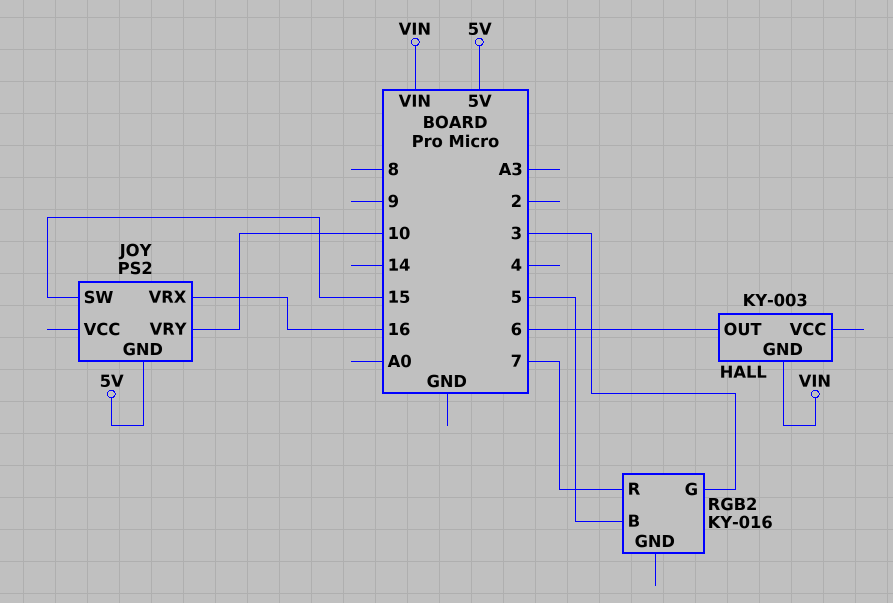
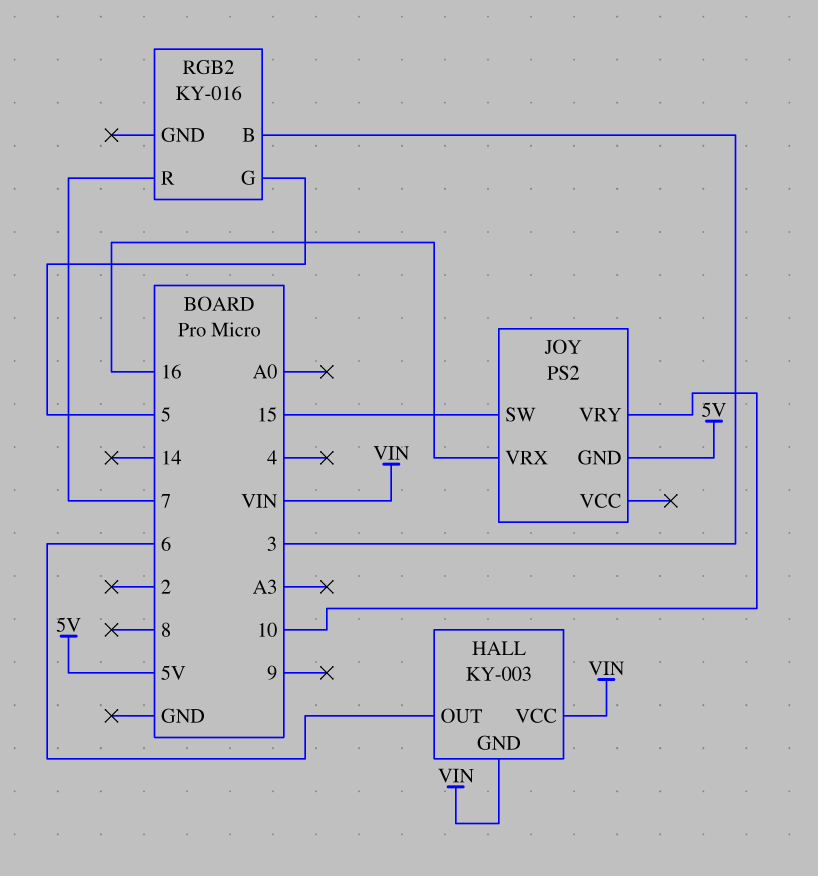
HALL pin VCC: none -> VIN
RGB2 pin B: 5 -> 3
RGB2 pin G: 3 -> 5

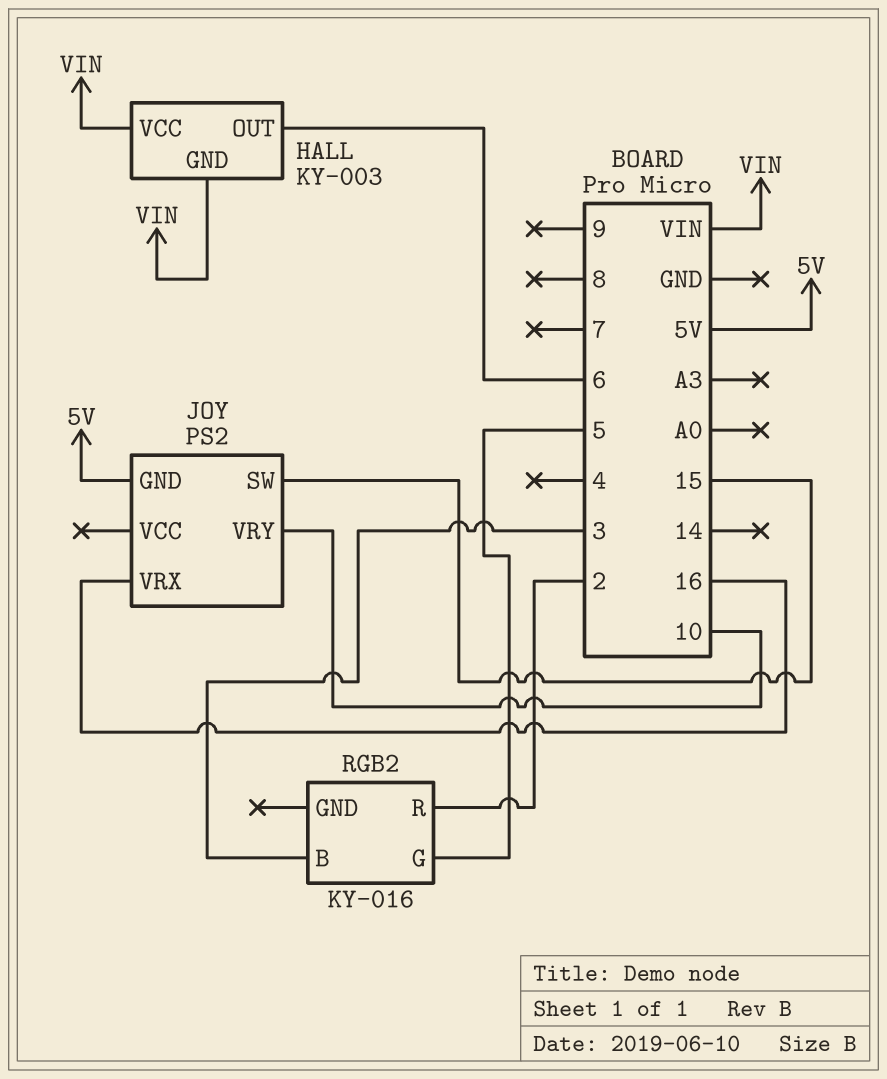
RGB2 pin R: 7 -> 2

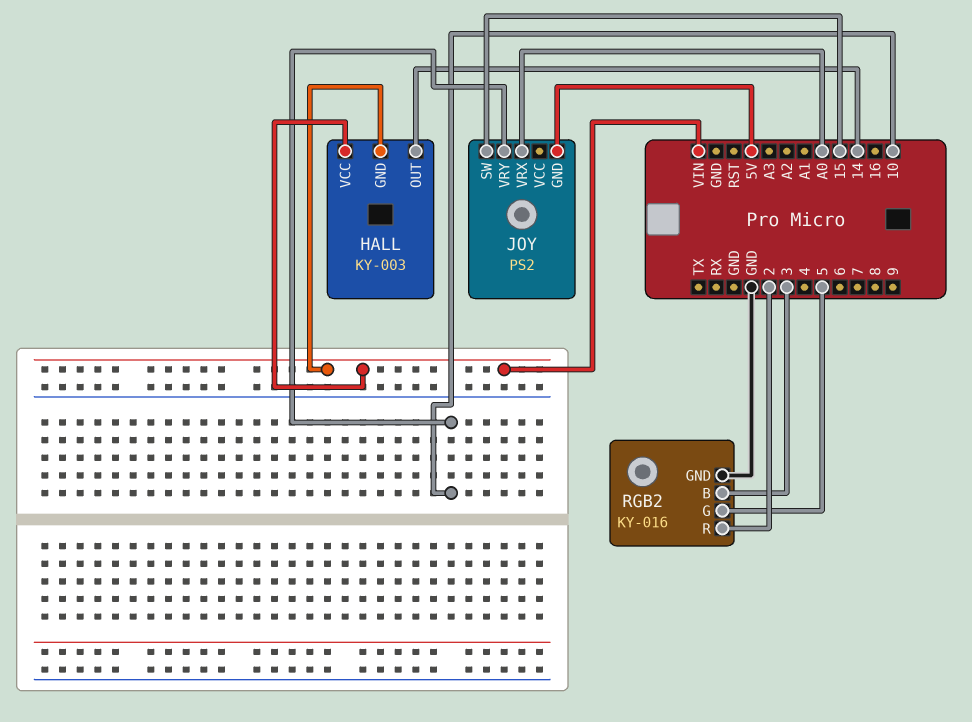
HALL pin OUT: 6 -> 14
JOY pin VRX: 16 -> A0
RGB2 pin GND: none -> GND

